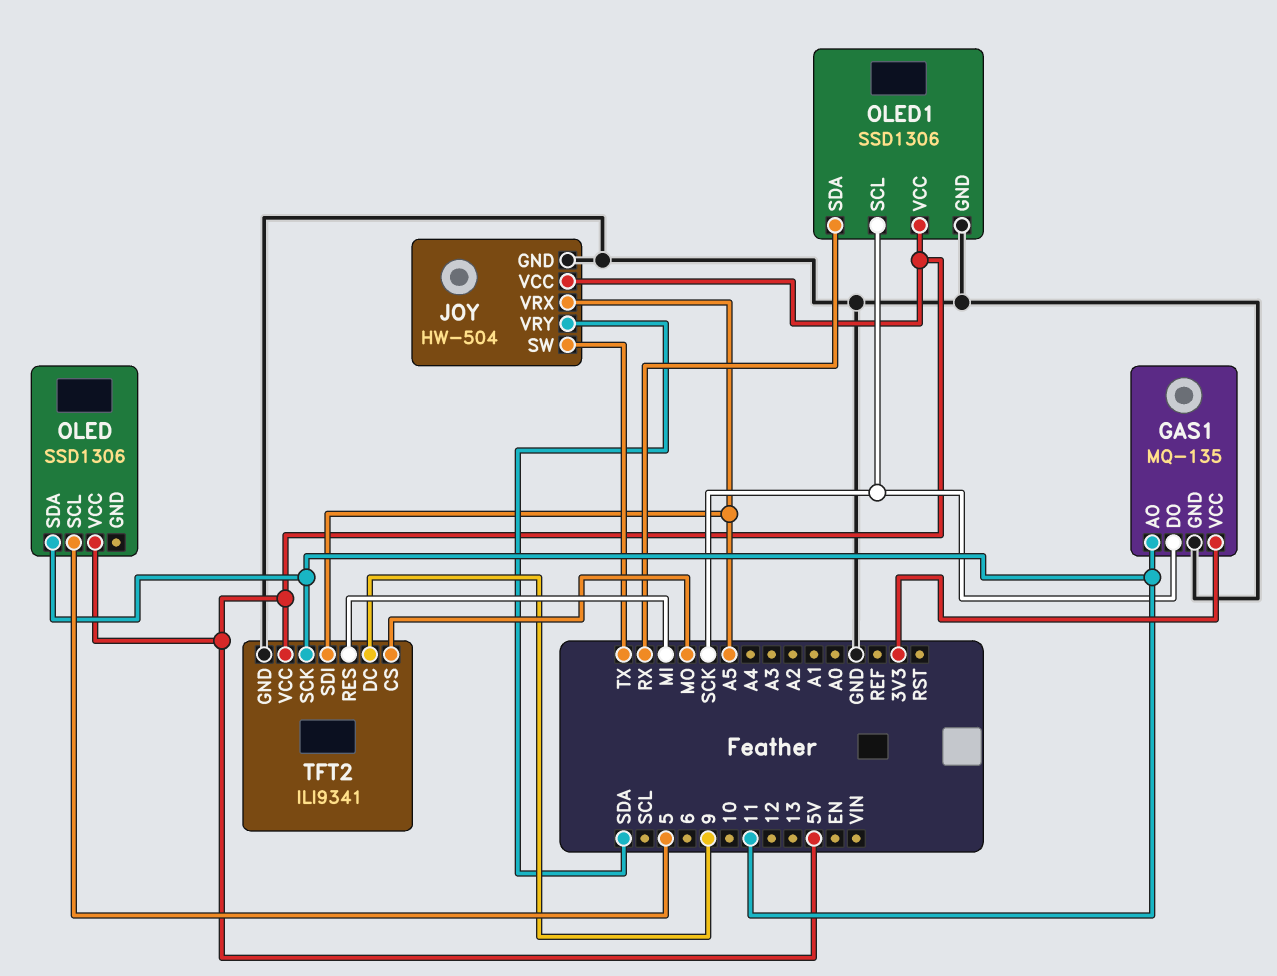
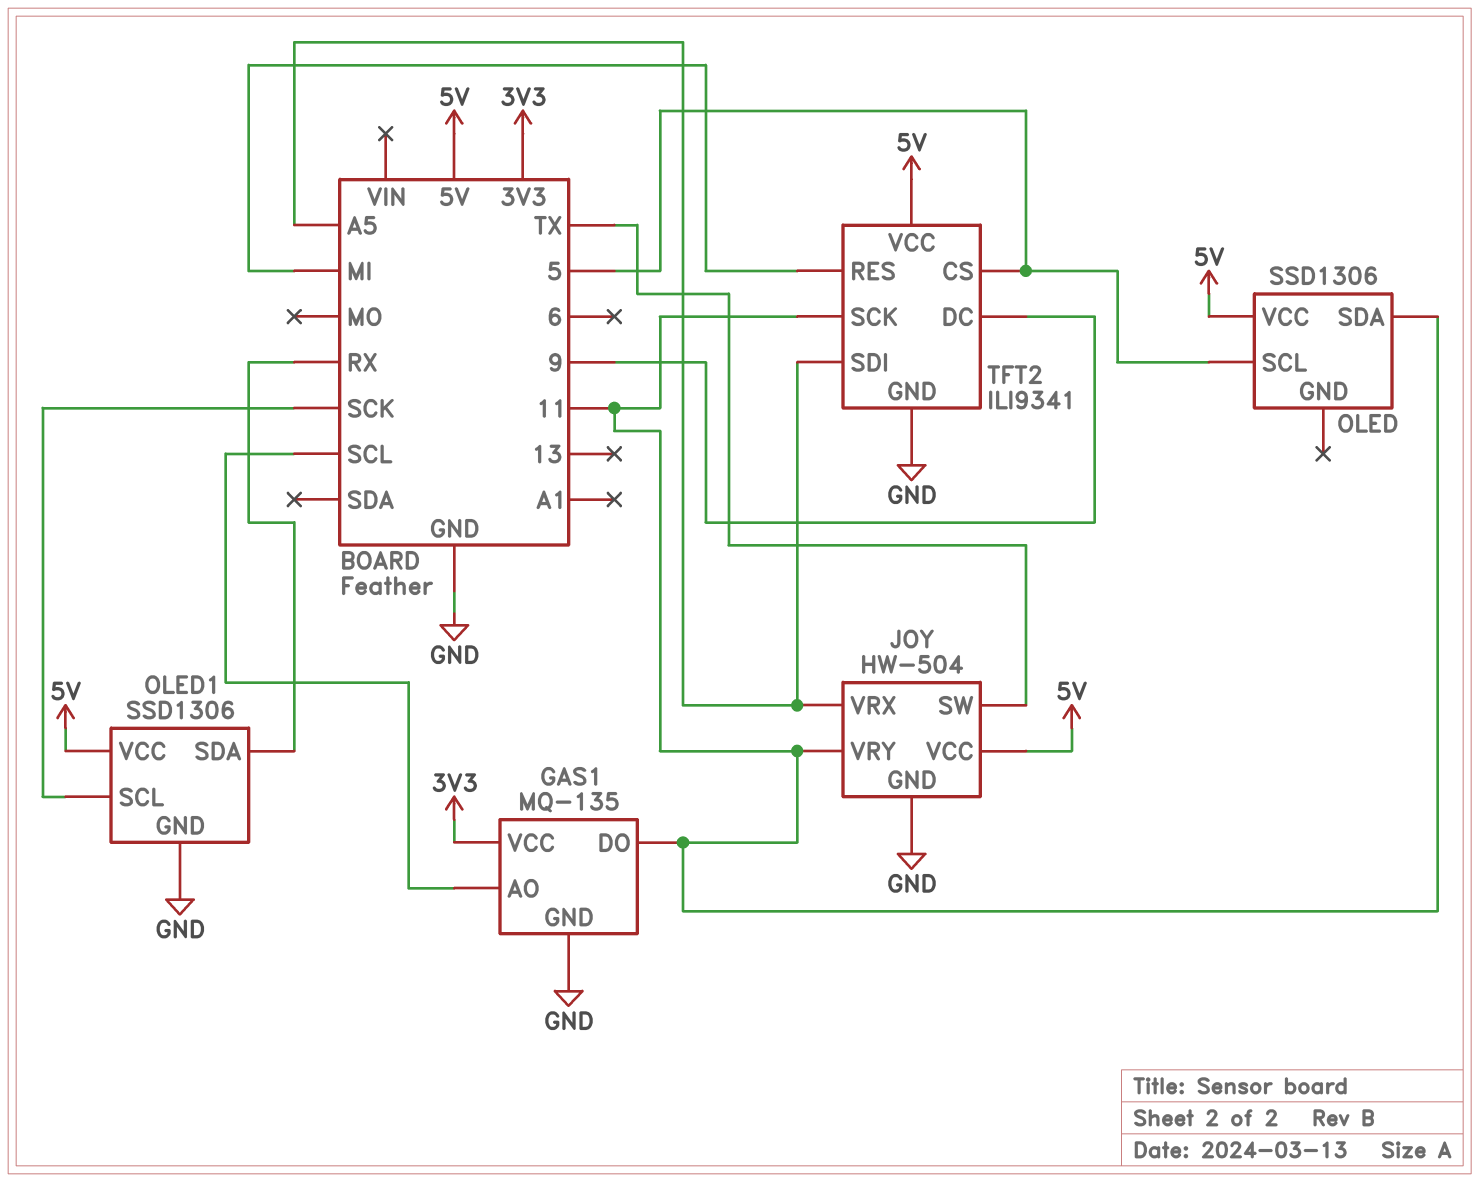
GAS1 pin AO: 11 -> SCL
GAS1 pin DO: SCK -> 11
JOY pin VRY: SDA -> 11
TFT2 pin CS: MO -> 5

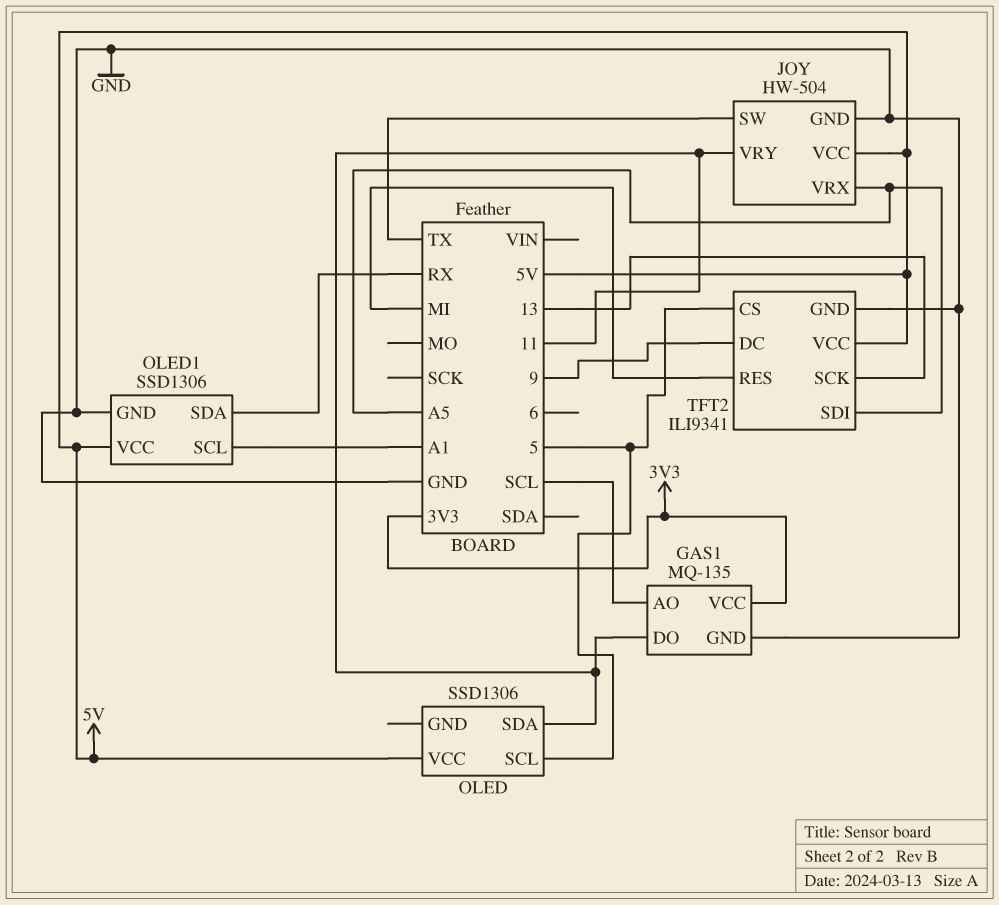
OLED1 pin SCL: SCK -> A1
TFT2 pin SCK: 11 -> 13

